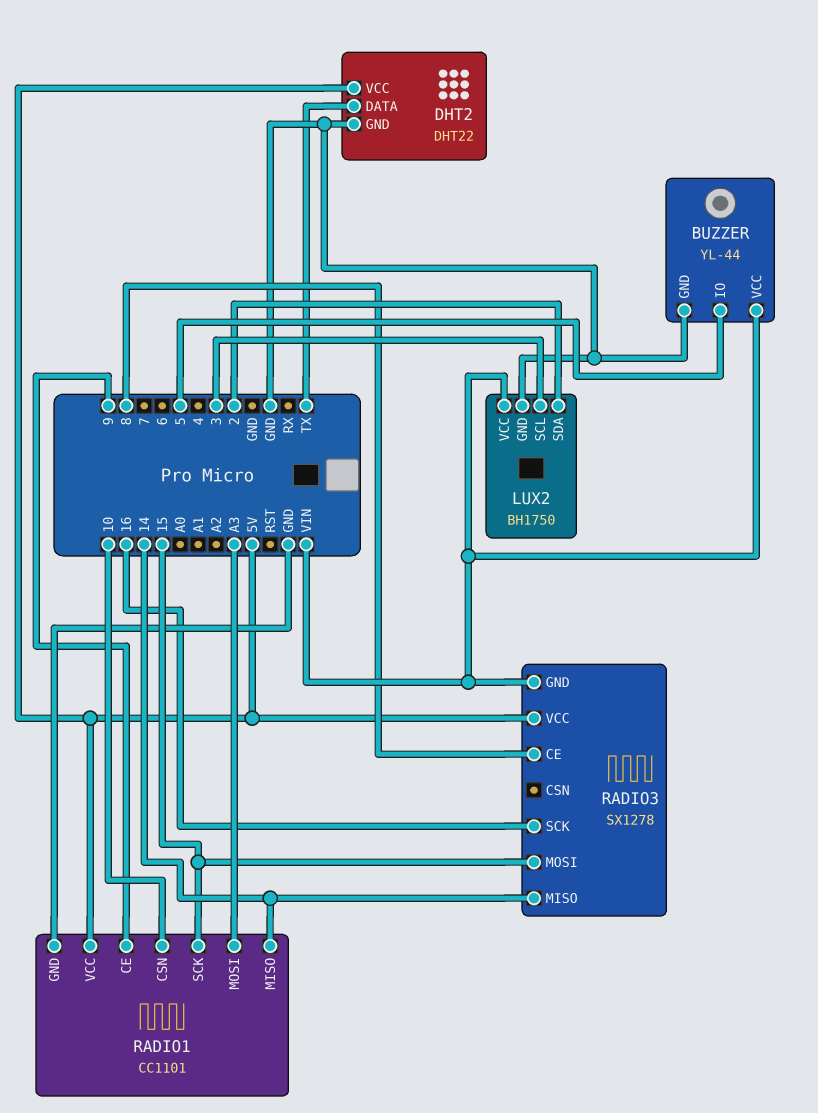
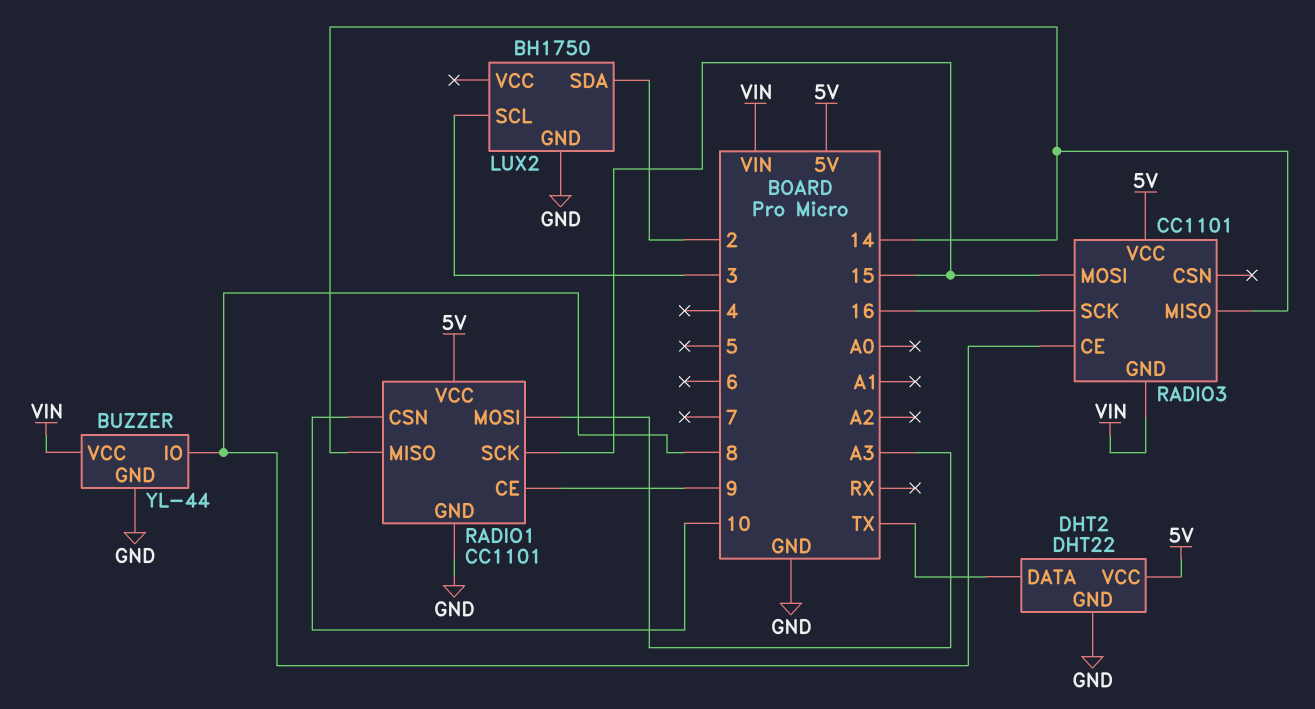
BUZZER pin IO: 5 -> 8
LUX2 pin VCC: VIN -> none
RADIO3: SX1278 -> CC1101

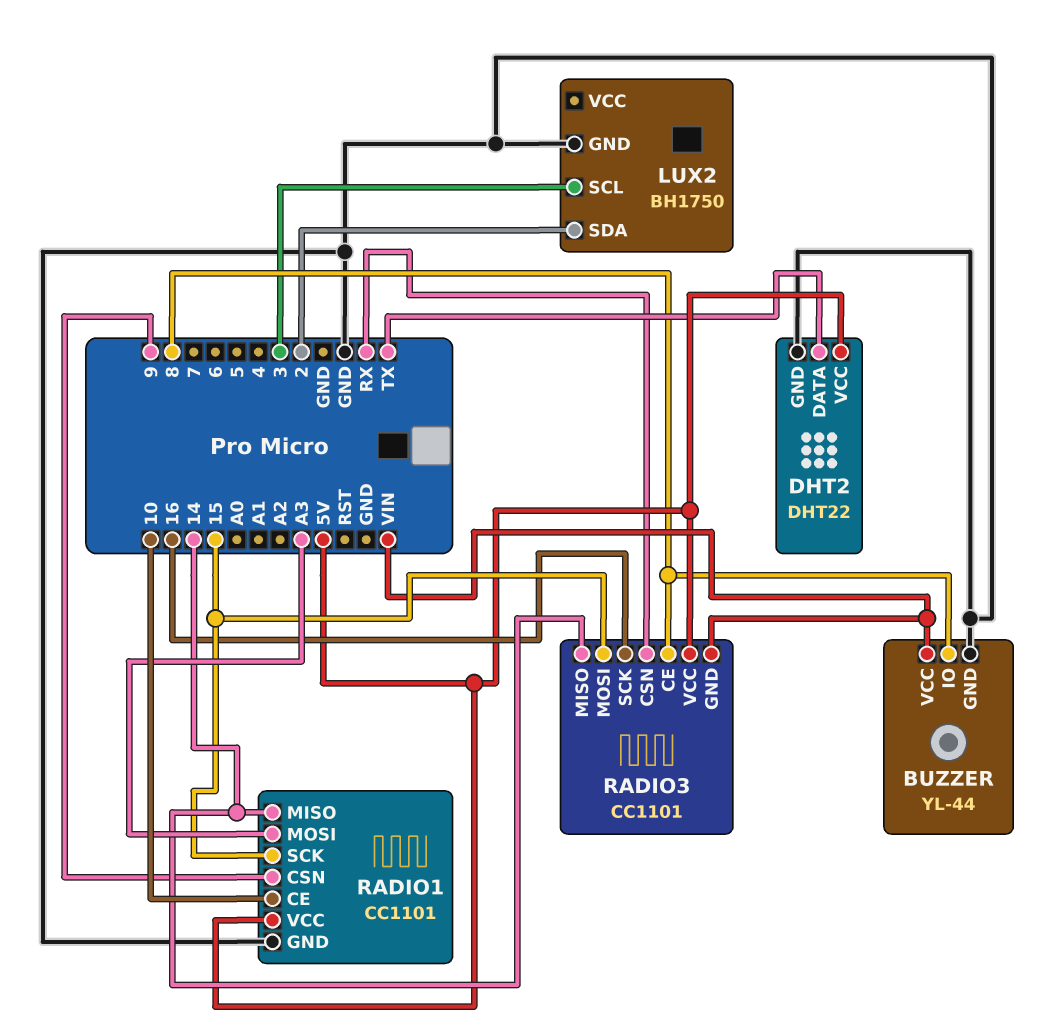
RADIO1 pin CE: 9 -> 10
RADIO1 pin CSN: 10 -> 9
RADIO3 pin CSN: none -> RX

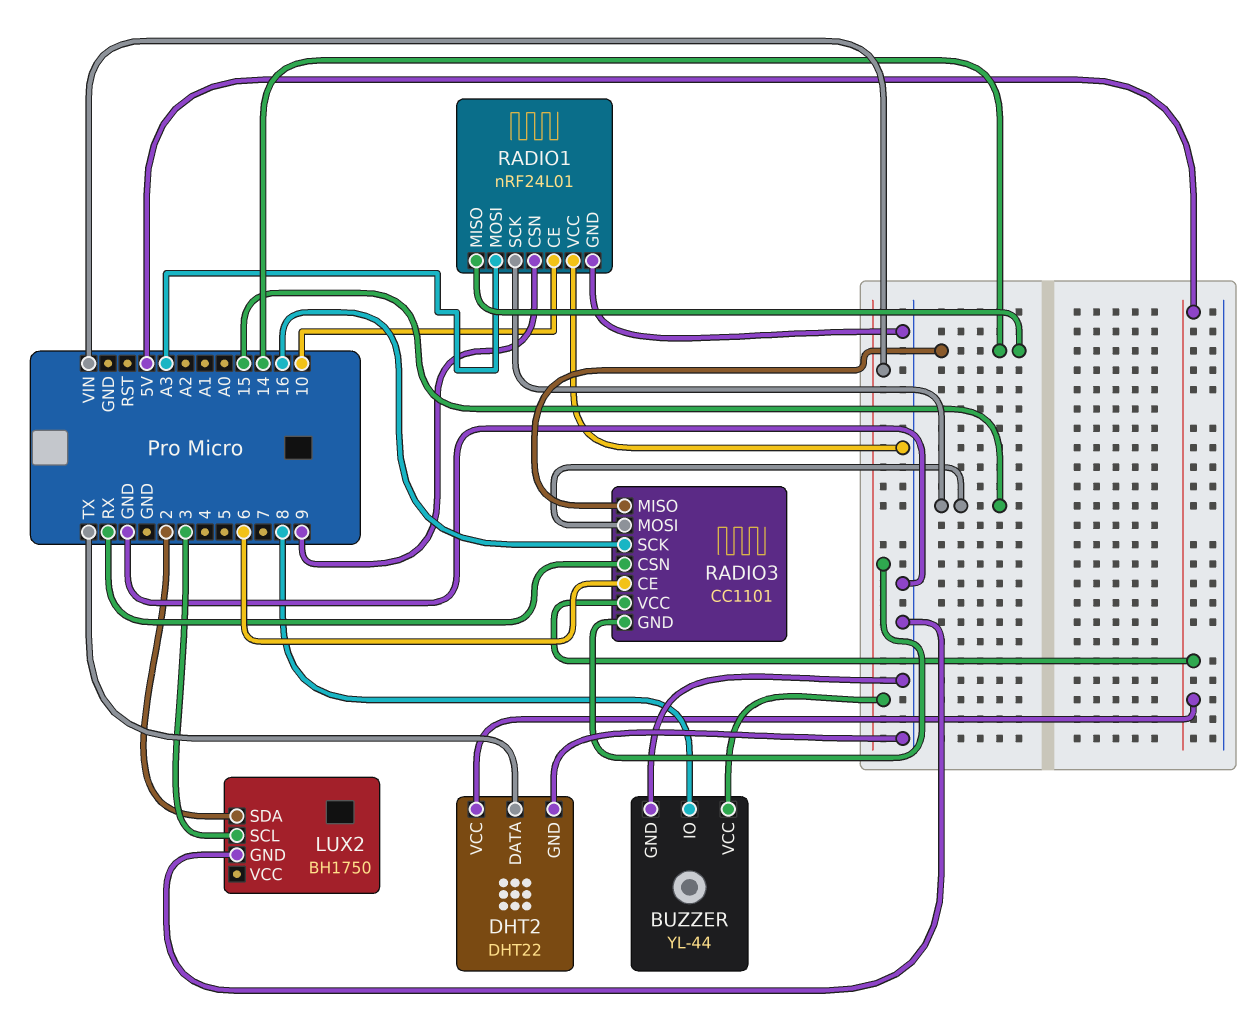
RADIO1: CC1101 -> nRF24L01
RADIO1 pin VCC: 5V -> GND
RADIO3 pin CE: 8 -> 6

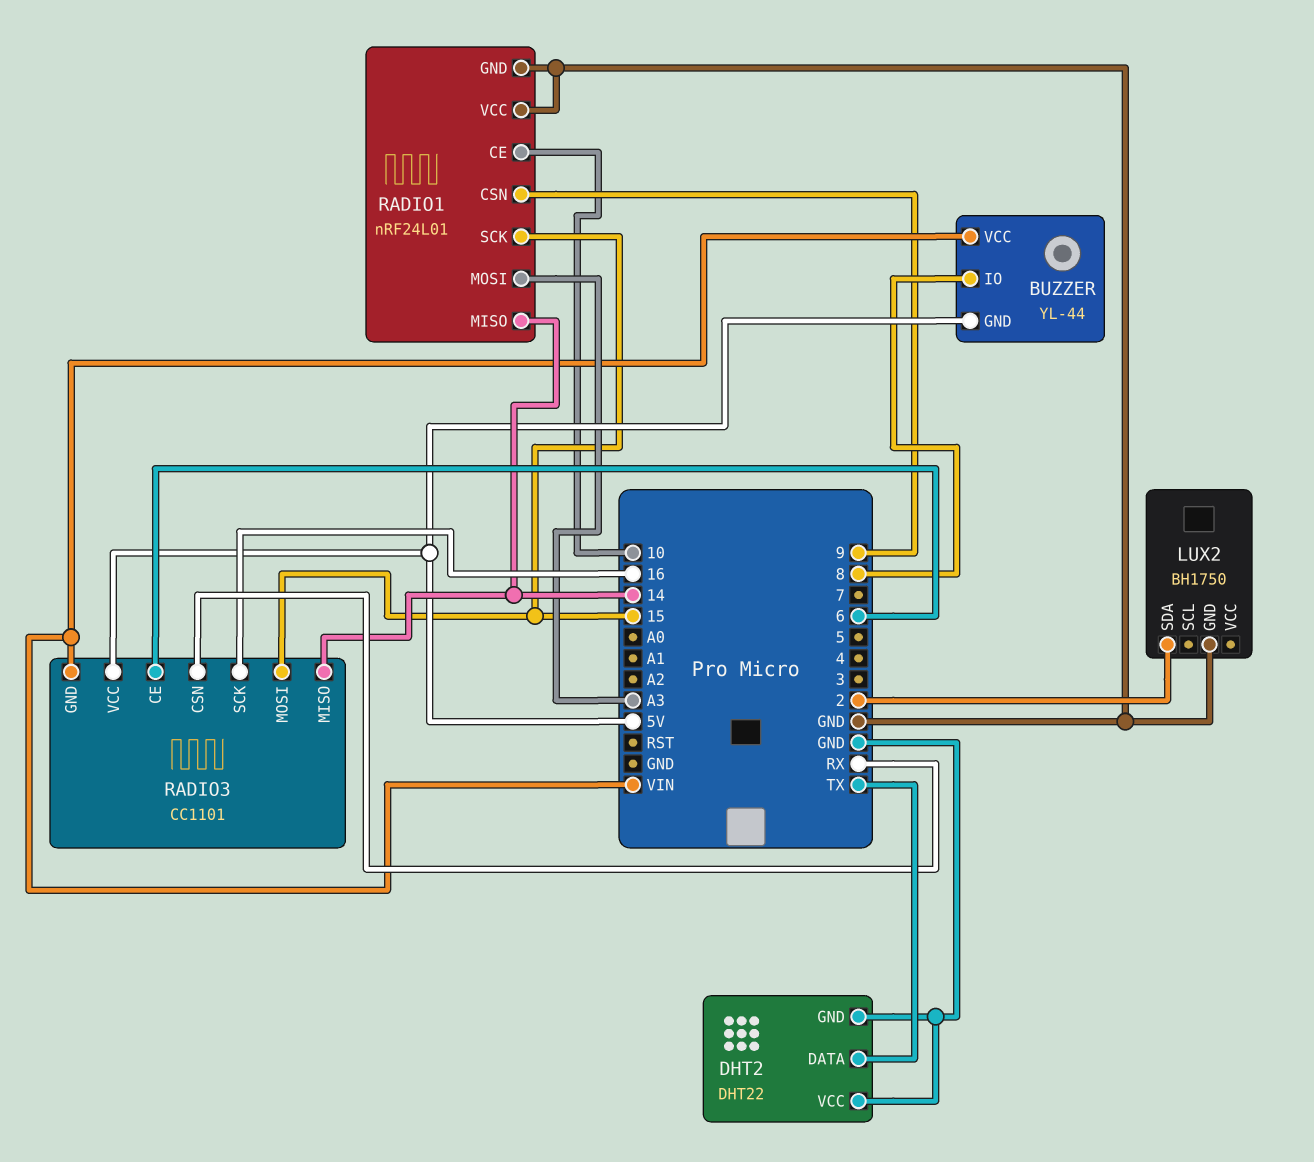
BUZZER pin GND: GND -> 5V
DHT2 pin VCC: 5V -> GND
LUX2 pin SCL: 3 -> none

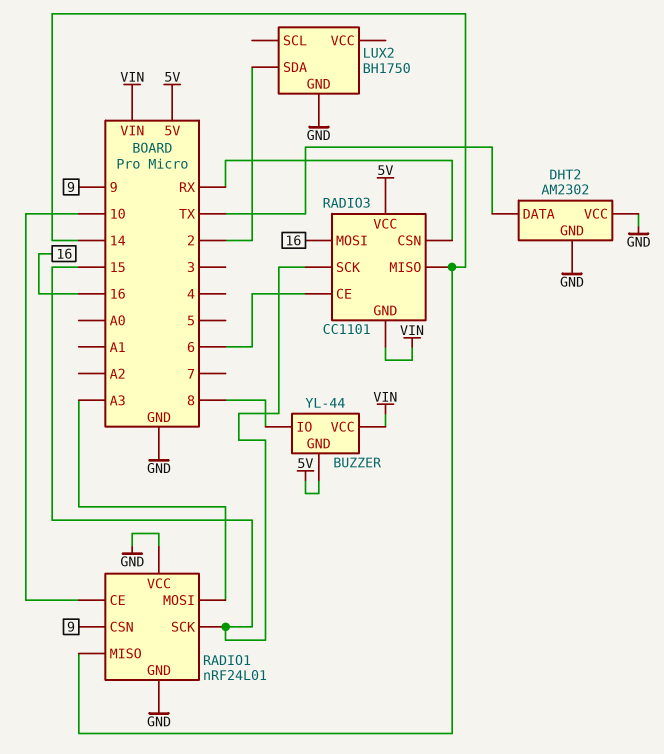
DHT2: DHT22 -> AM2302
RADIO3 pin MOSI: 15 -> 16
RADIO3 pin SCK: 16 -> 15

